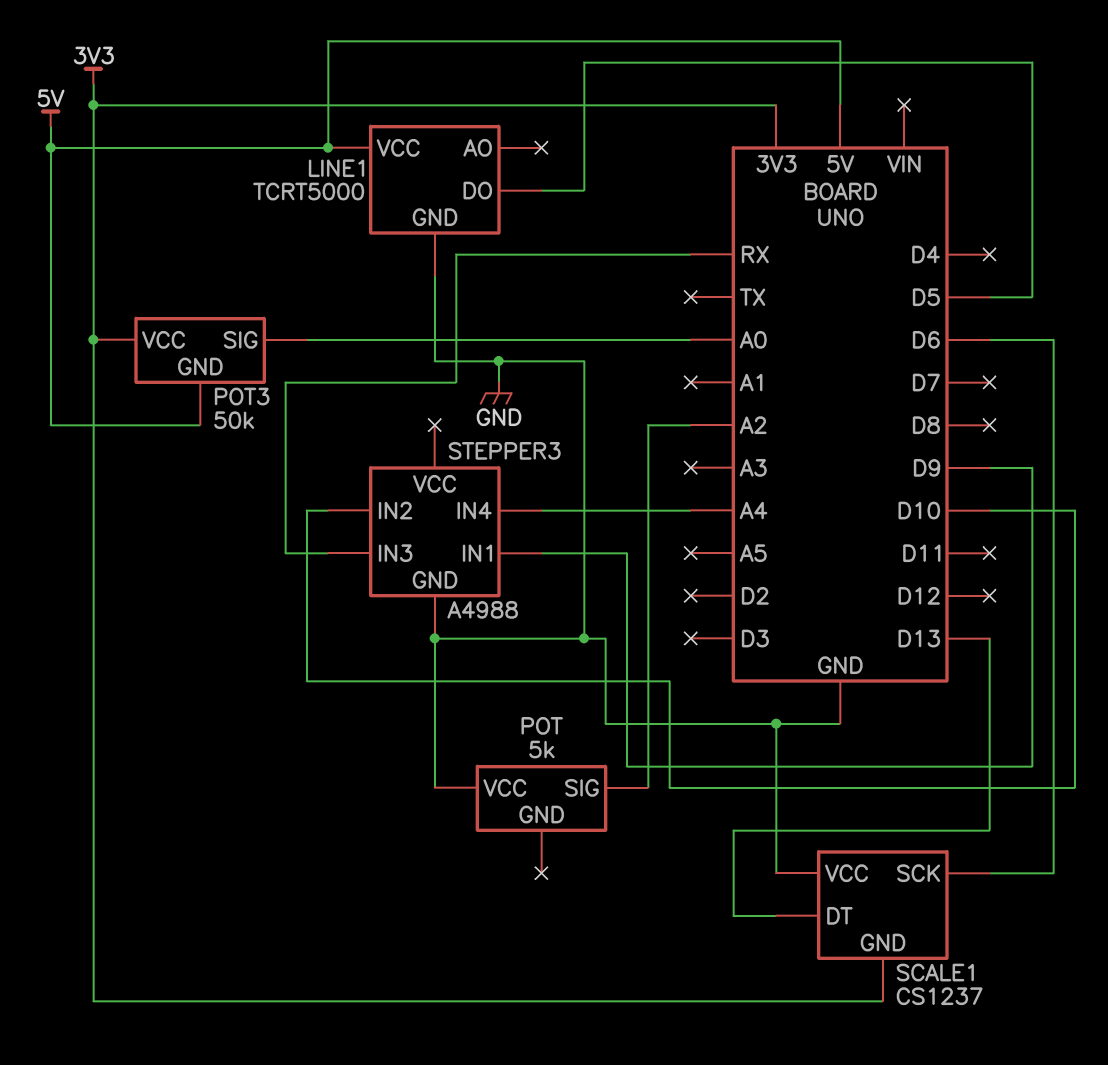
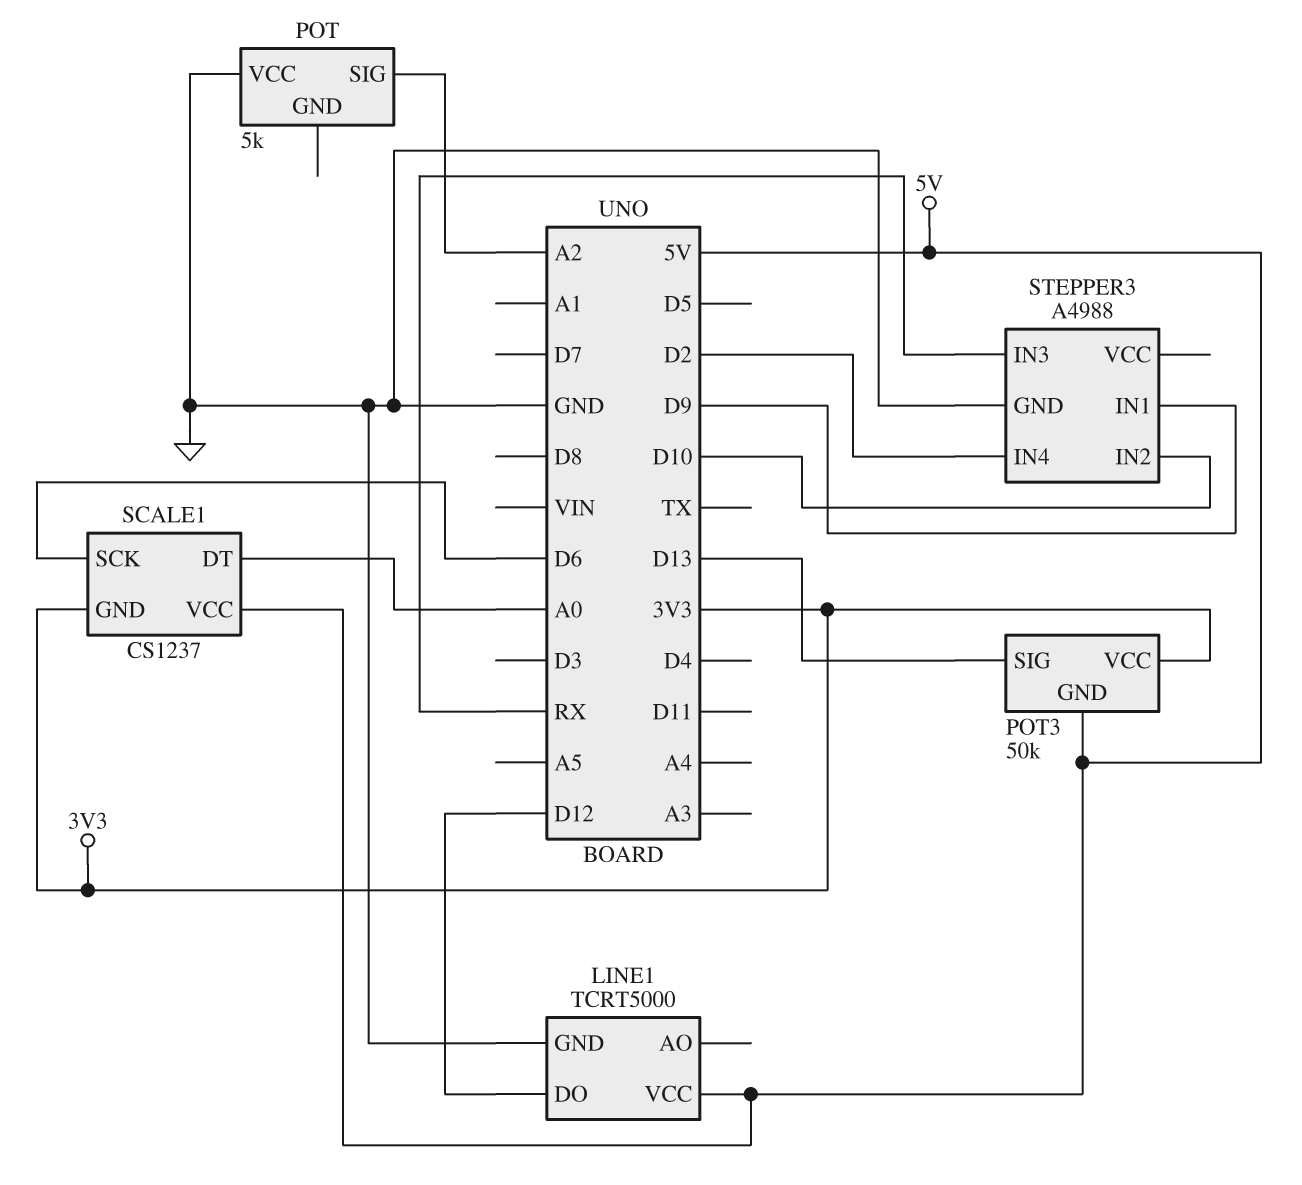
LINE1 pin DO: D5 -> D12
POT3 pin SIG: A0 -> D13
SCALE1 pin DT: D13 -> A0
SCALE1 pin VCC: GND -> 5V
STEPPER3 pin IN4: A4 -> D2

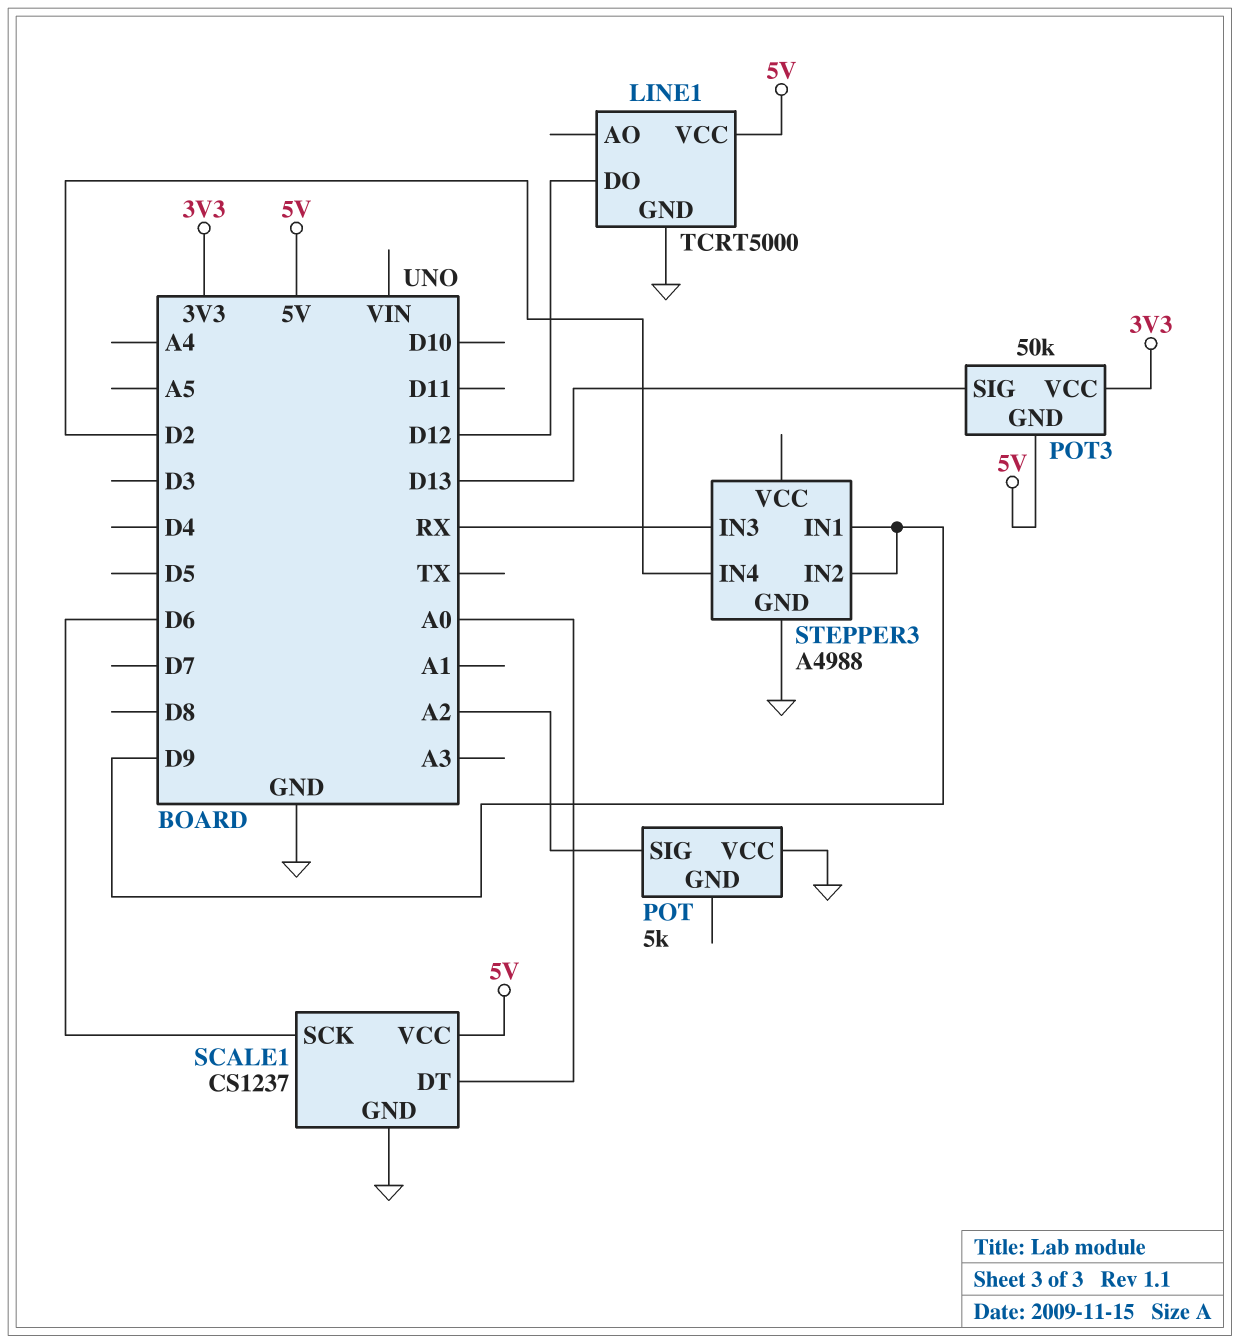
SCALE1 pin GND: 3V3 -> GND
STEPPER3 pin IN2: D10 -> D9

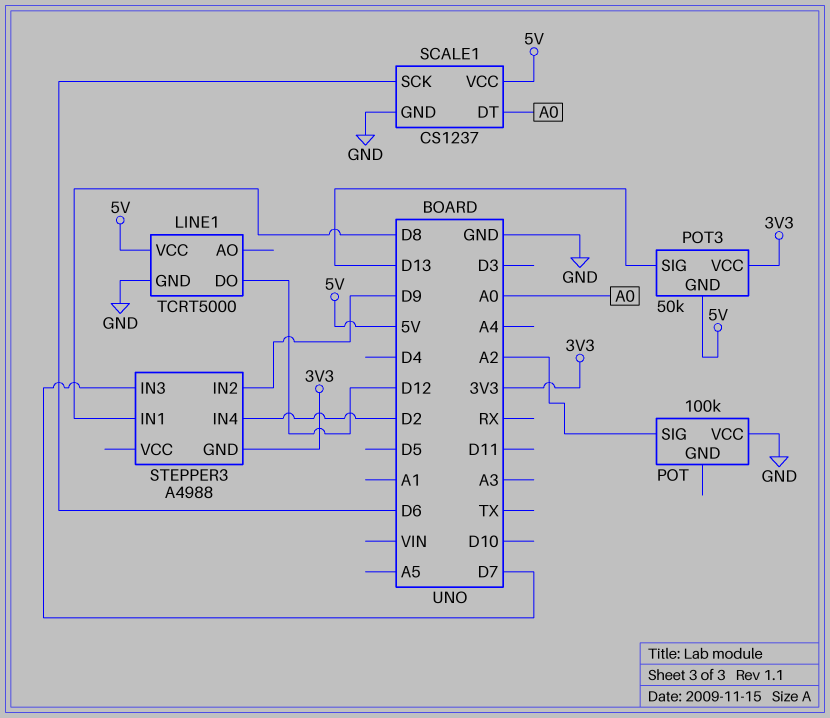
POT: 5k -> 100k
STEPPER3 pin GND: GND -> 3V3
STEPPER3 pin IN1: D9 -> D8
STEPPER3 pin IN3: RX -> D7

